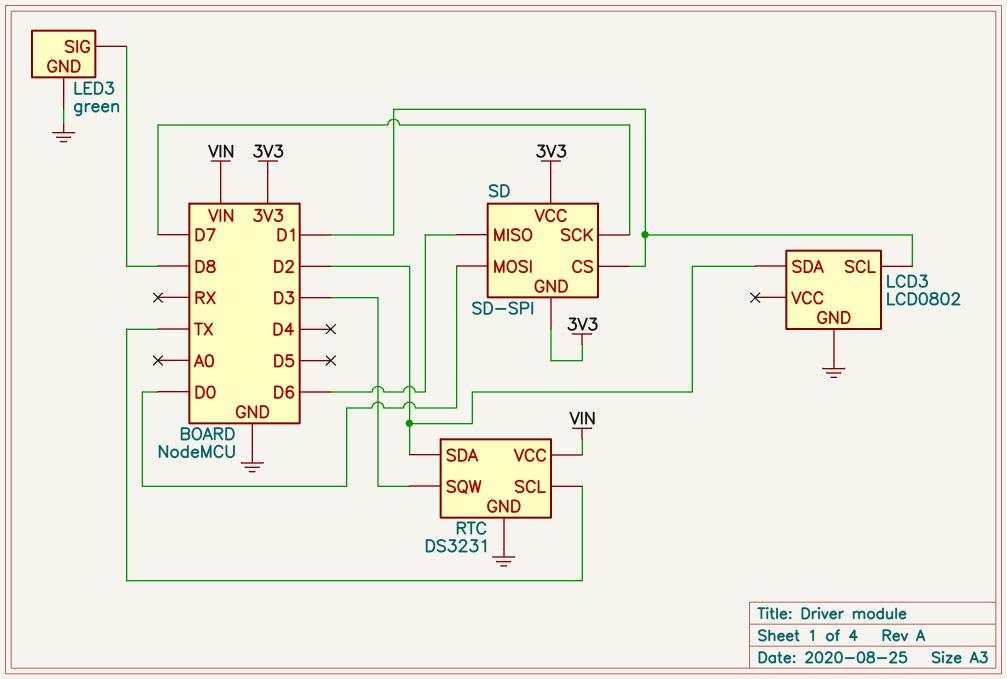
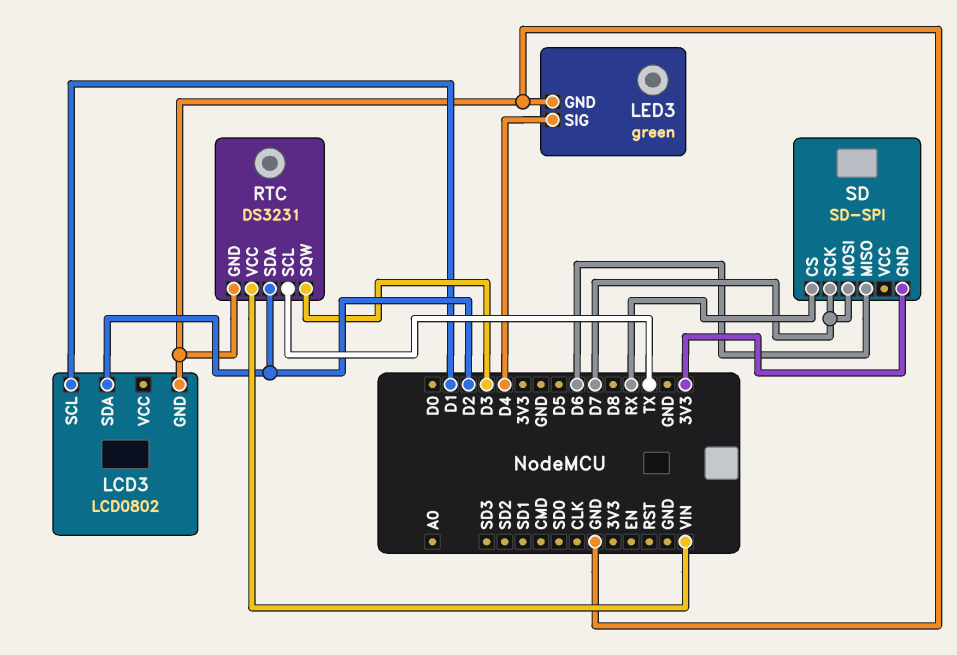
LED3 pin SIG: D8 -> D4
SD pin CS: D1 -> RX
SD pin MOSI: D0 -> D7
SD pin VCC: 3V3 -> none

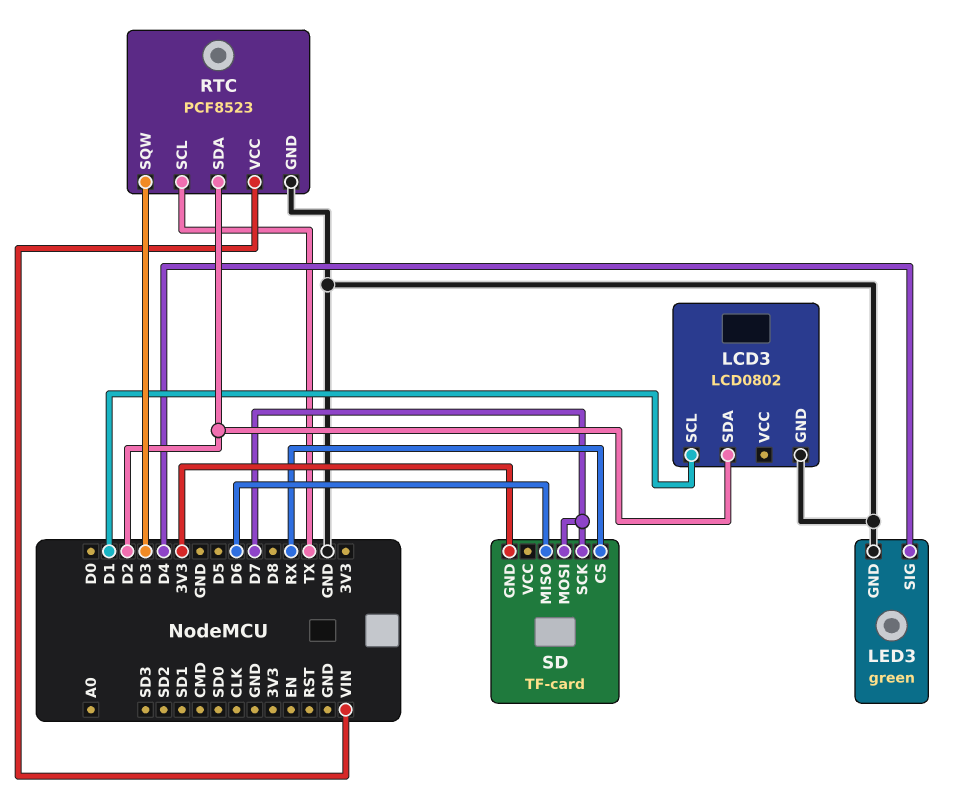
RTC: DS3231 -> PCF8523
SD: SD-SPI -> TF-card

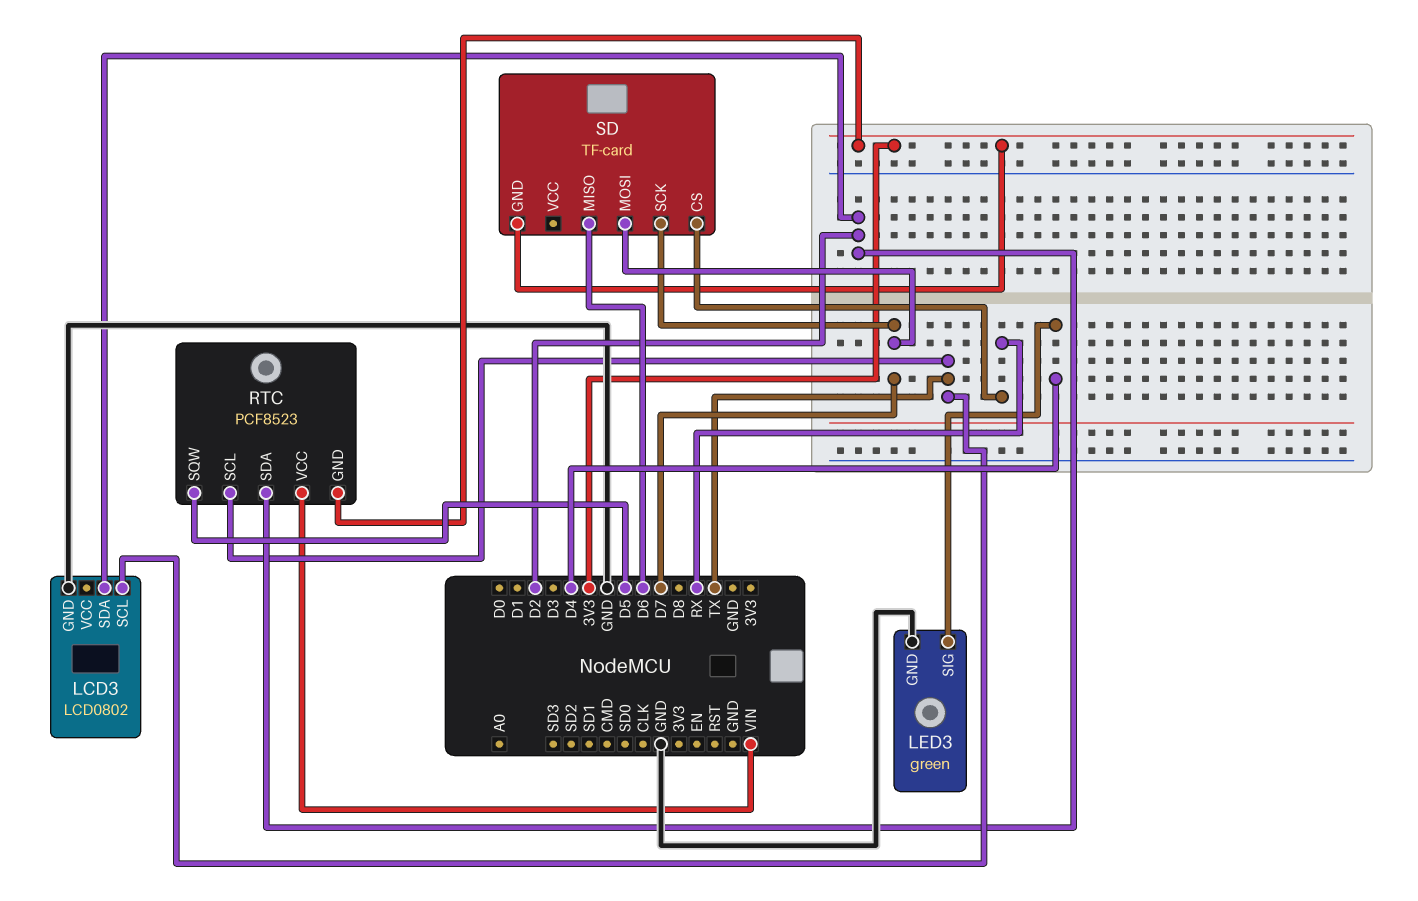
LCD3 pin SCL: D1 -> TX
RTC pin GND: GND -> 3V3
RTC pin SQW: D3 -> D5

